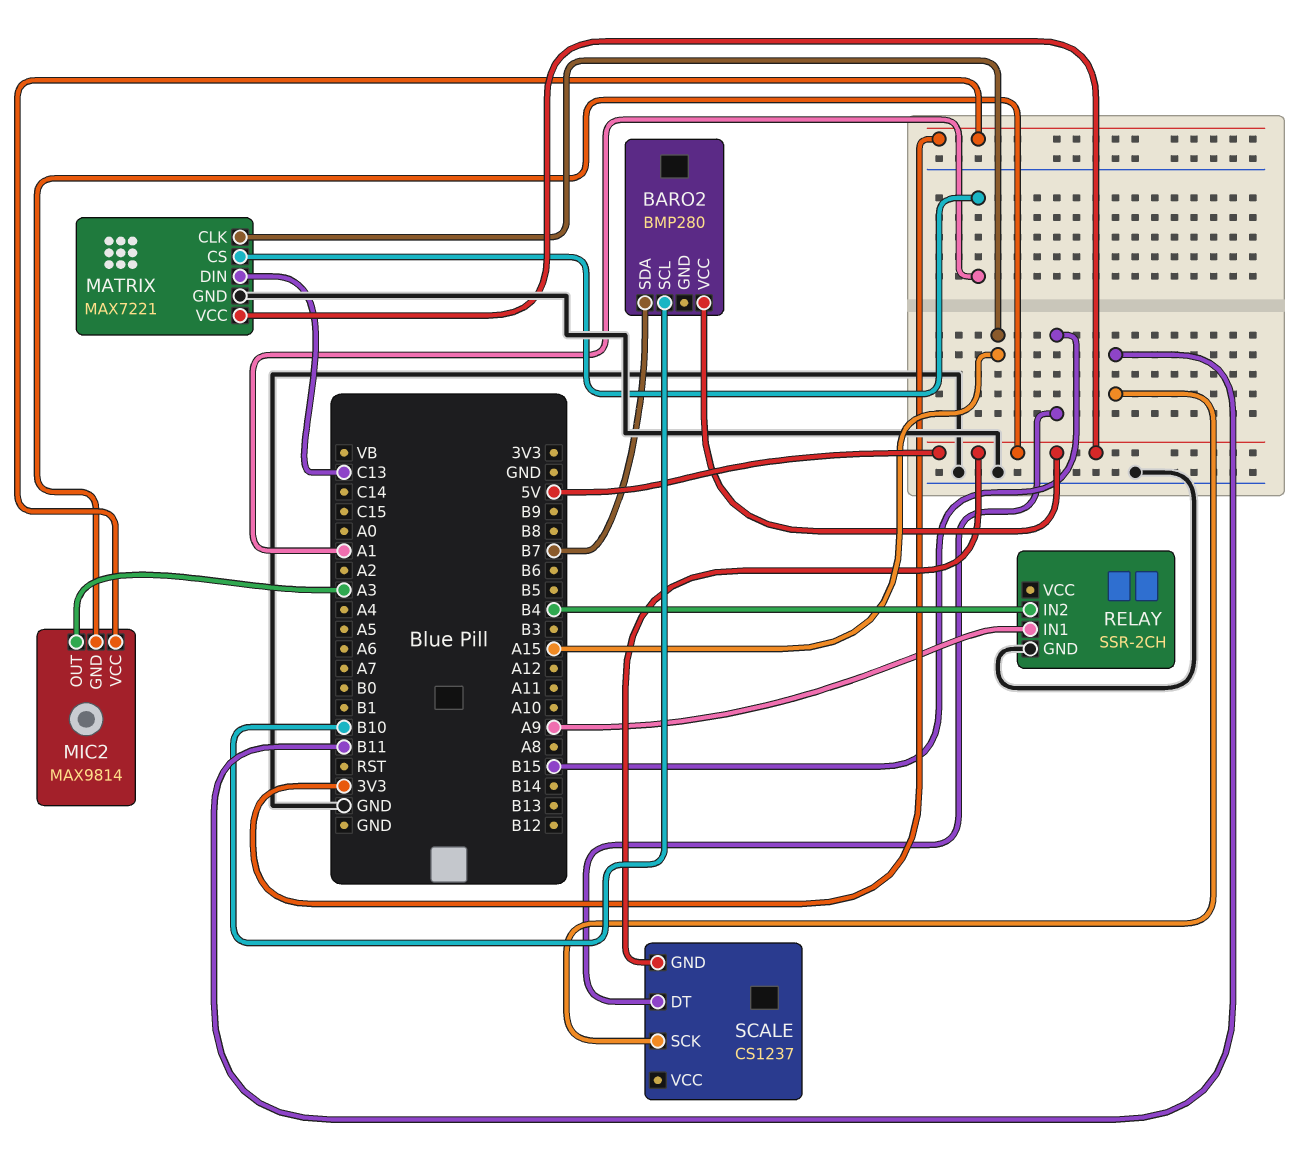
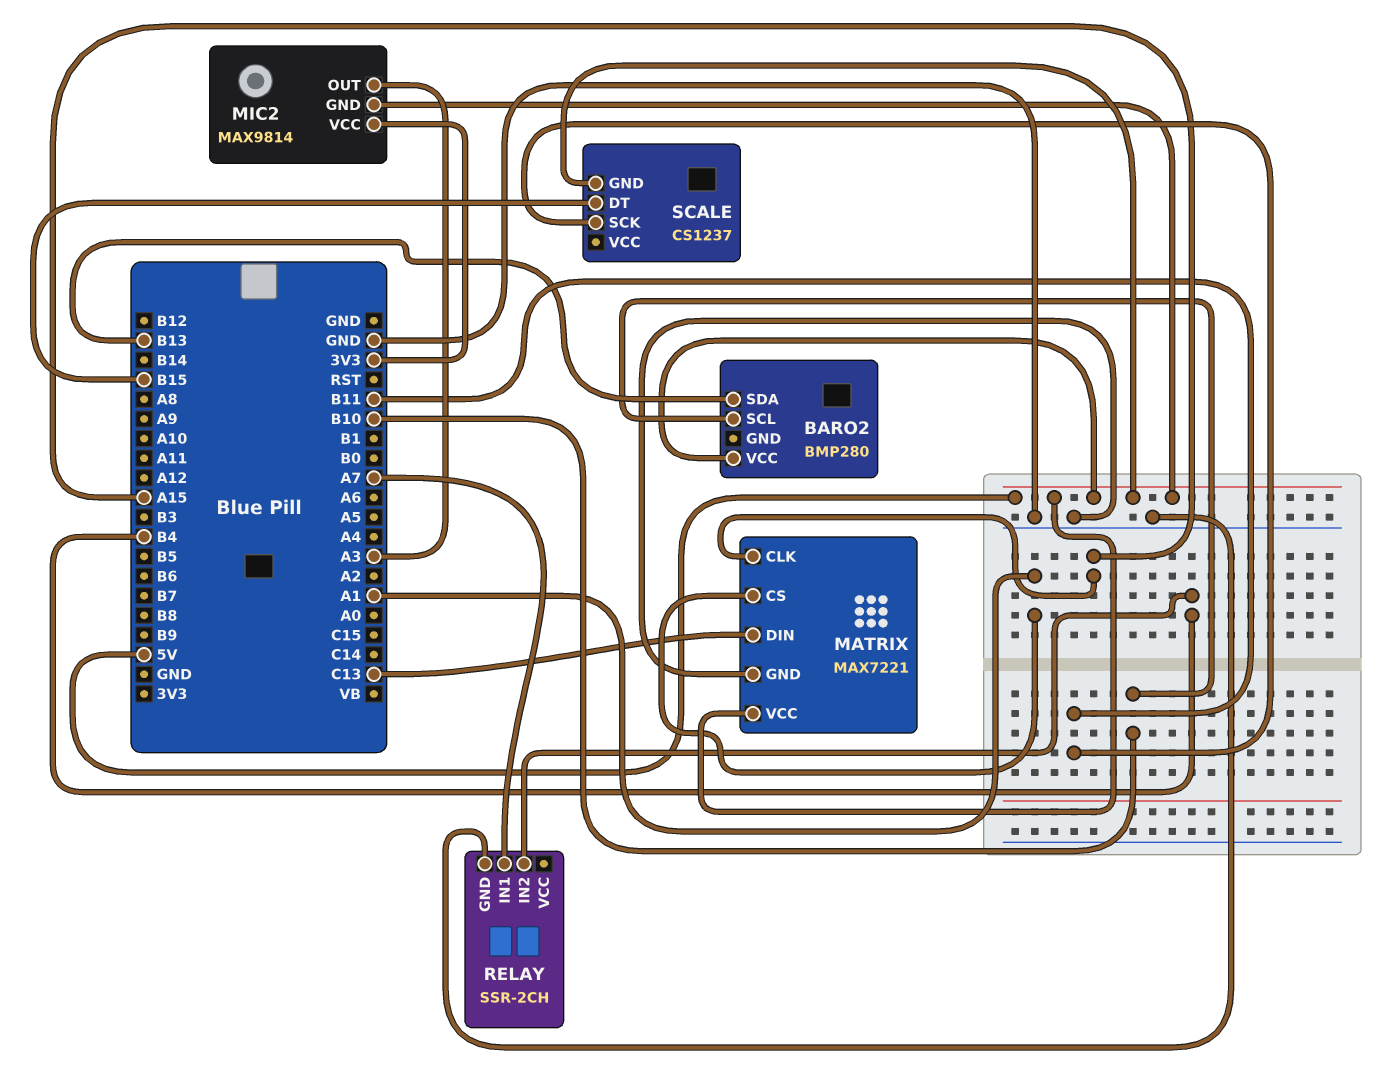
BARO2 pin SDA: B7 -> B13
RELAY pin IN1: A9 -> A7

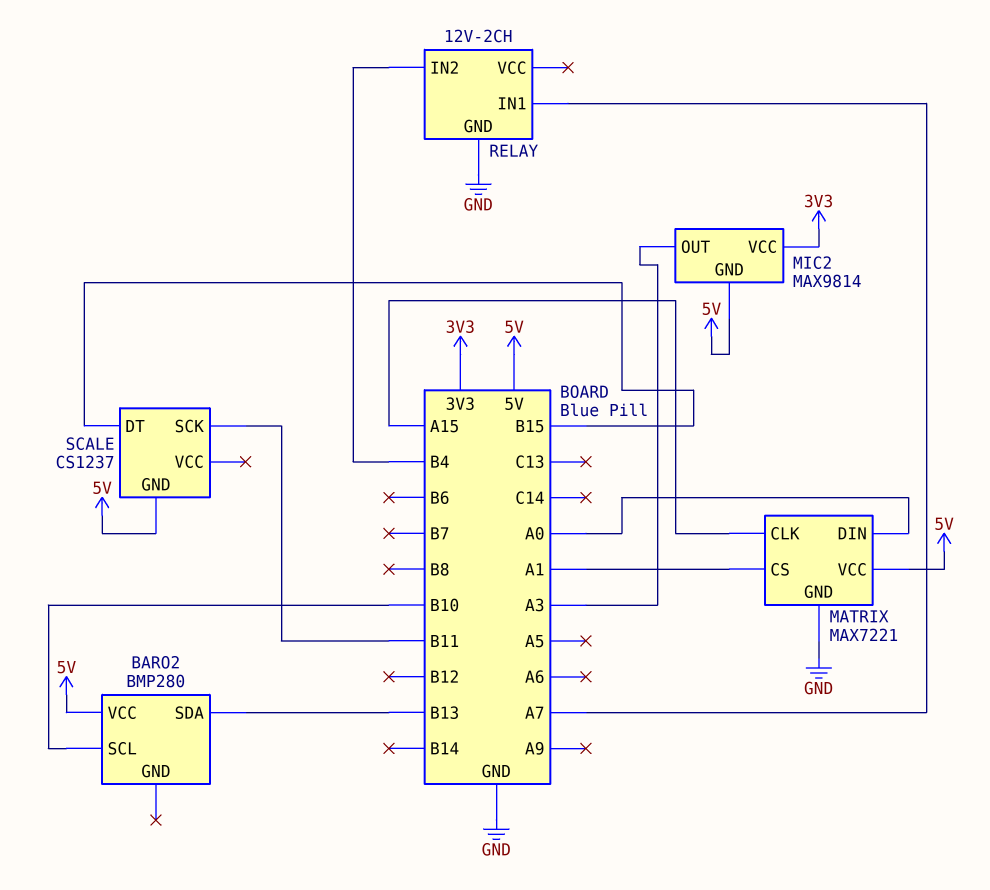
MATRIX pin DIN: C13 -> A0
RELAY: SSR-2CH -> 12V-2CH

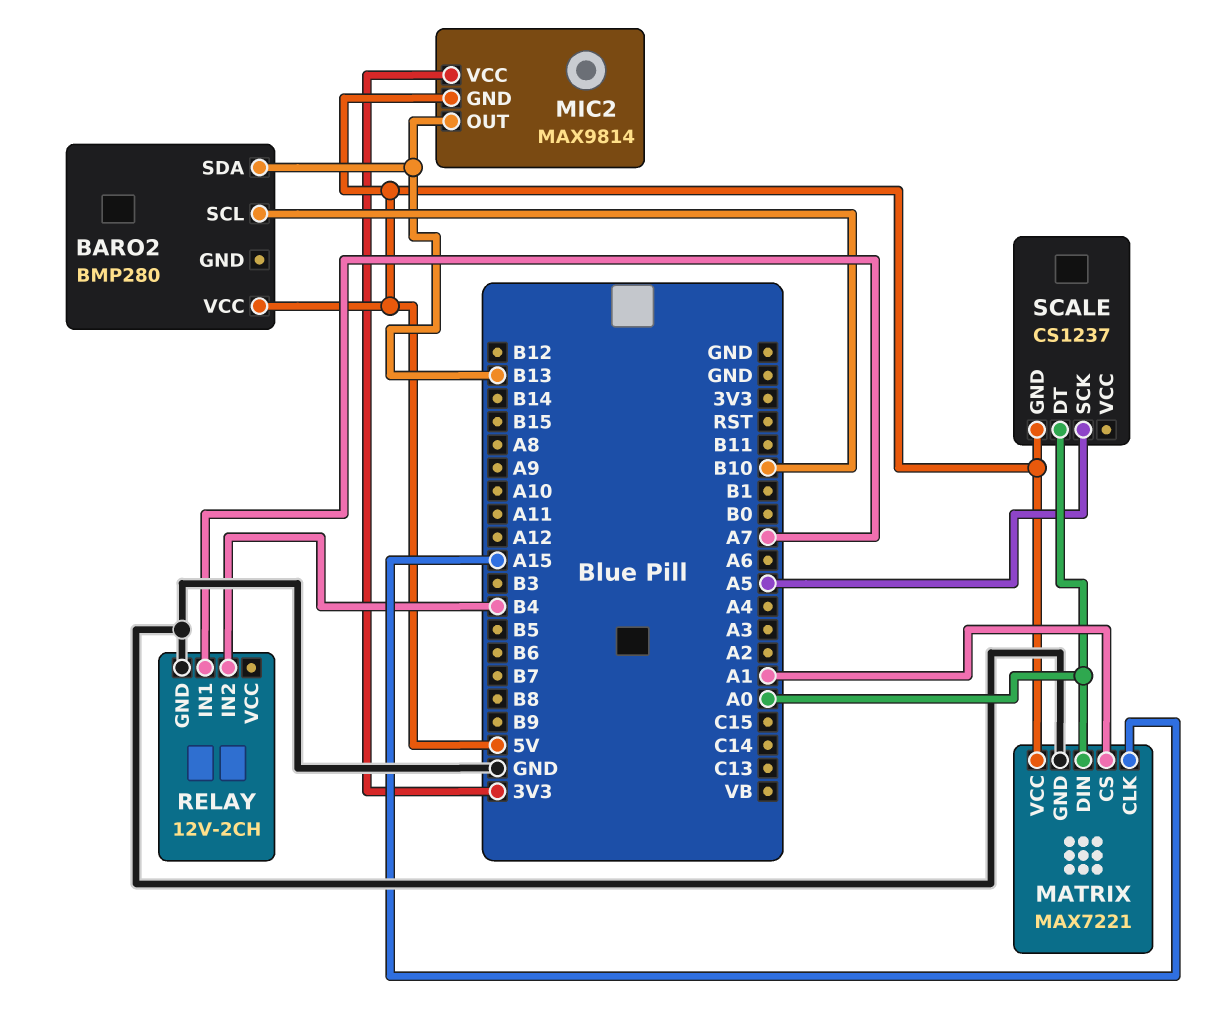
MIC2 pin OUT: A3 -> B13
SCALE pin DT: B15 -> A0
SCALE pin SCK: B11 -> A5

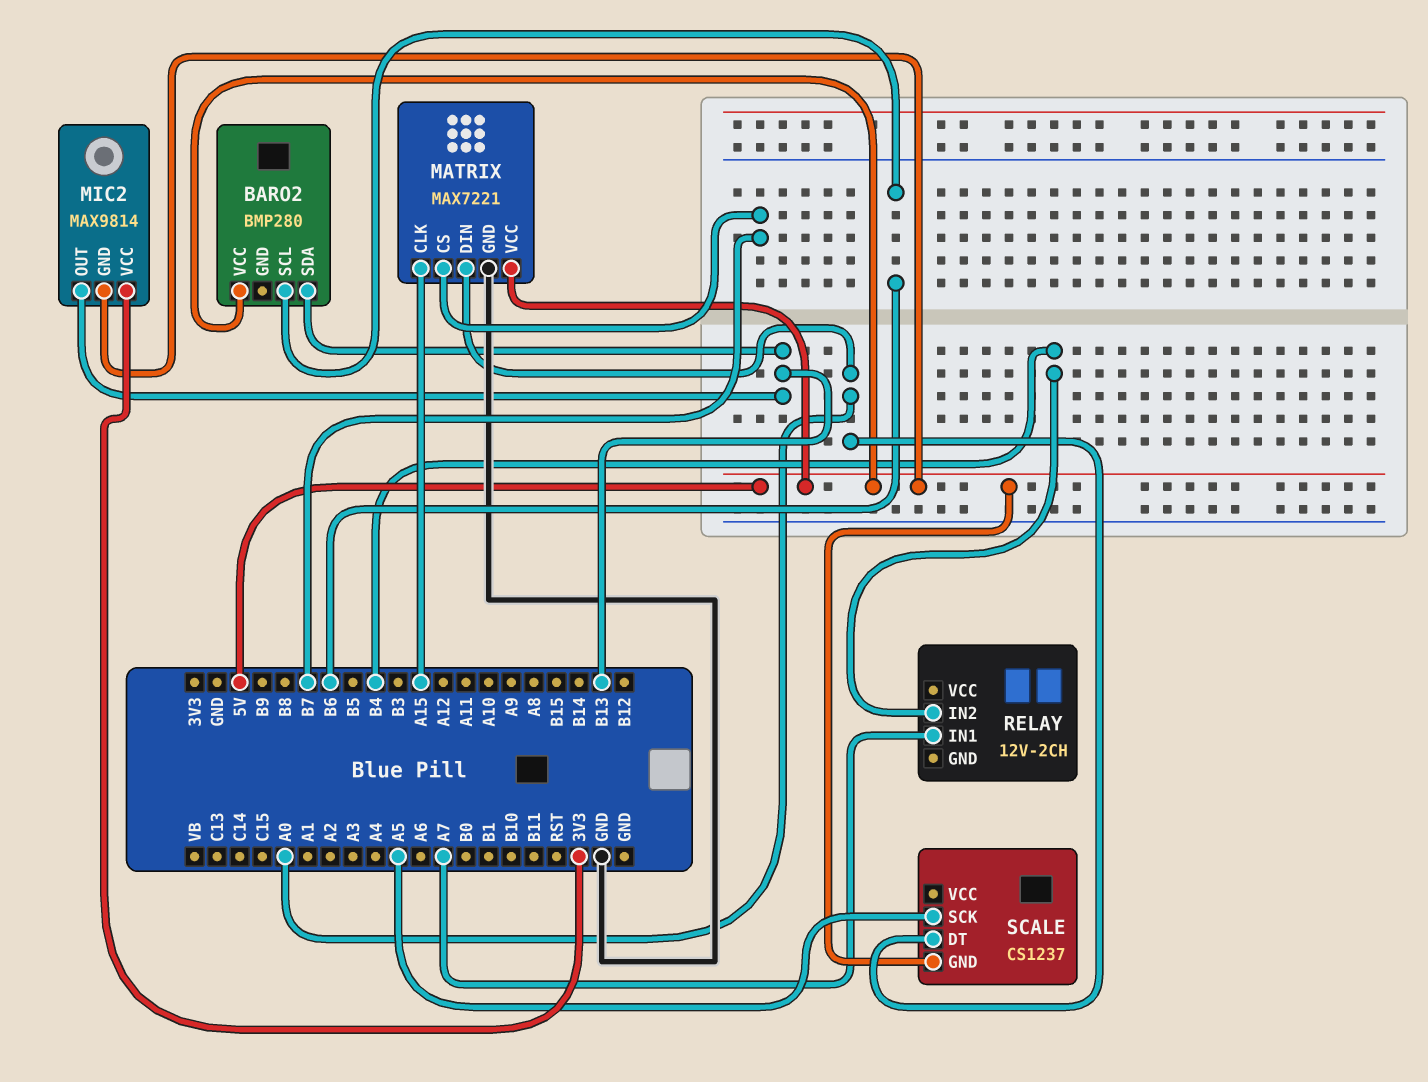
BARO2 pin SCL: B10 -> B6
MATRIX pin CS: A1 -> B7
RELAY pin GND: GND -> none

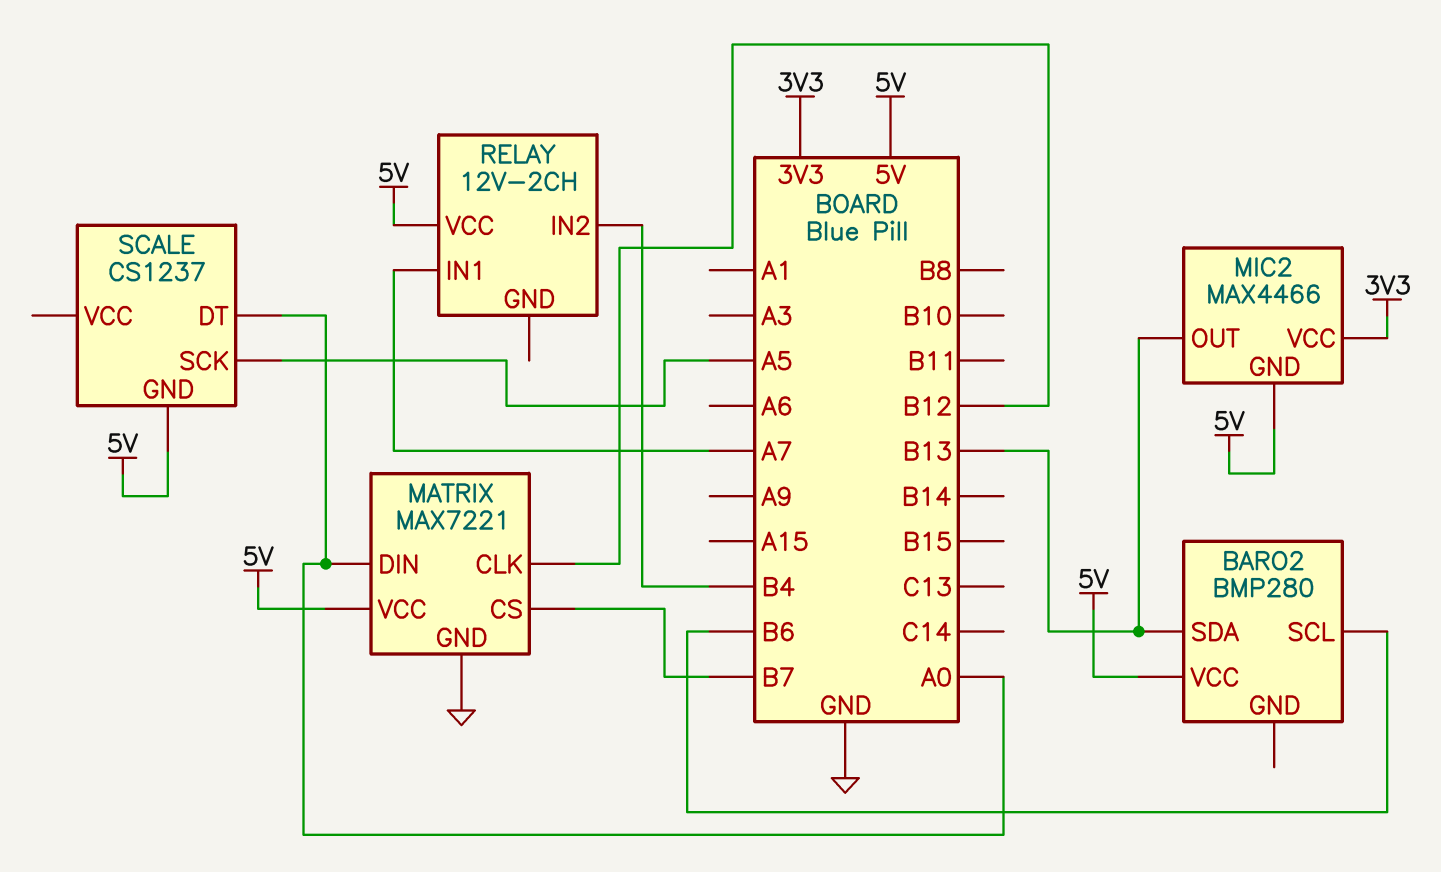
MATRIX pin CLK: A15 -> B12
MIC2: MAX9814 -> MAX4466
RELAY pin VCC: none -> 5V

